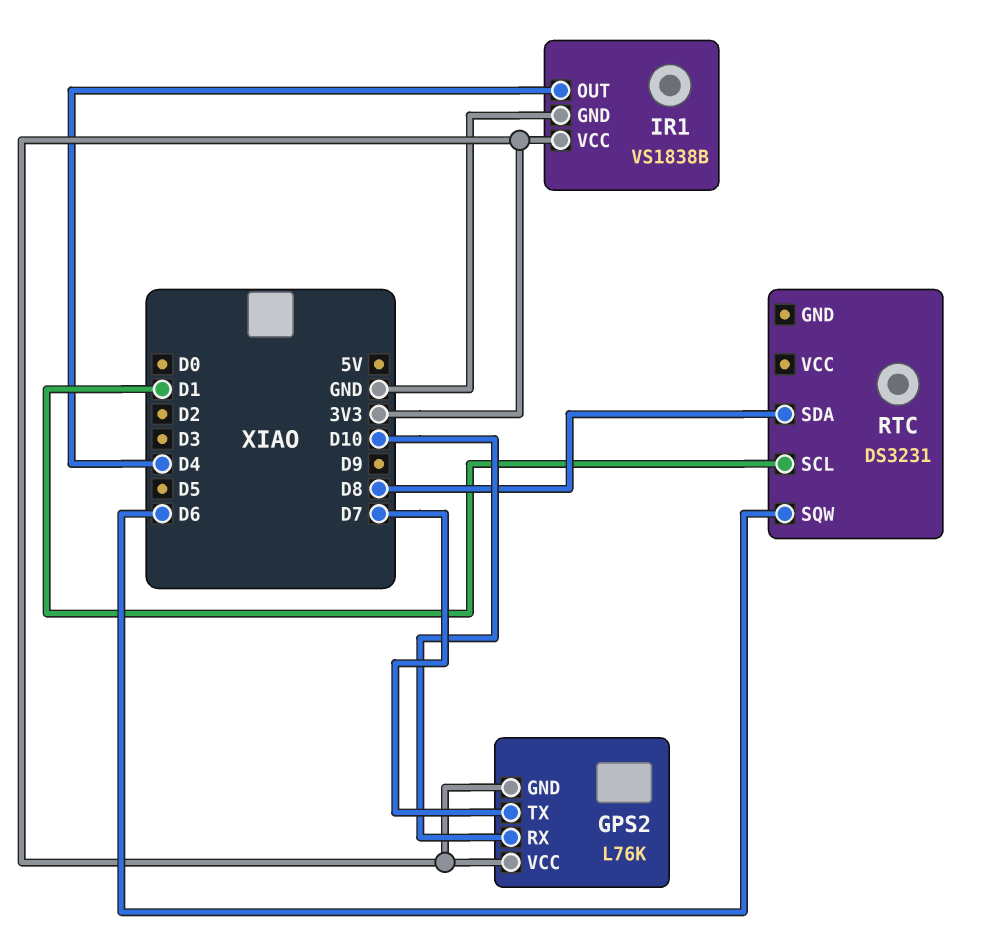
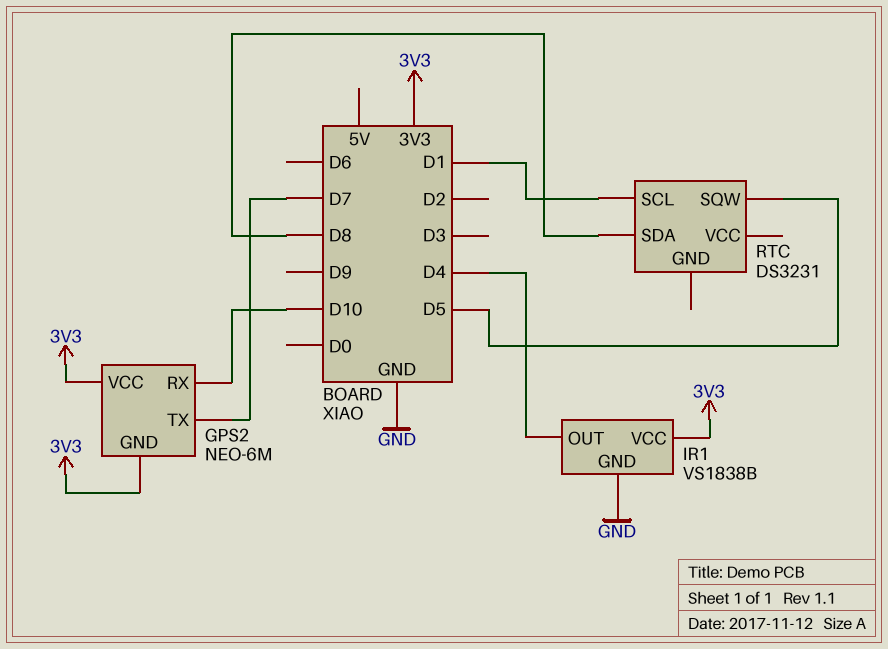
GPS2: L76K -> NEO-6M
RTC pin SQW: D6 -> D5

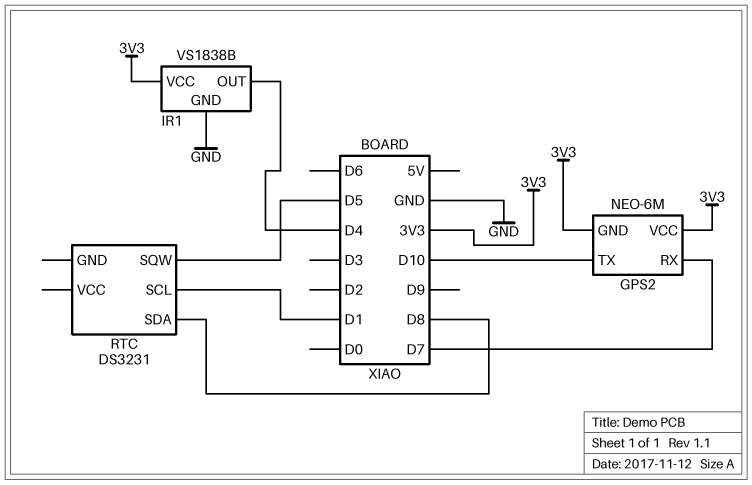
GPS2 pin RX: D10 -> D7
GPS2 pin TX: D7 -> D10

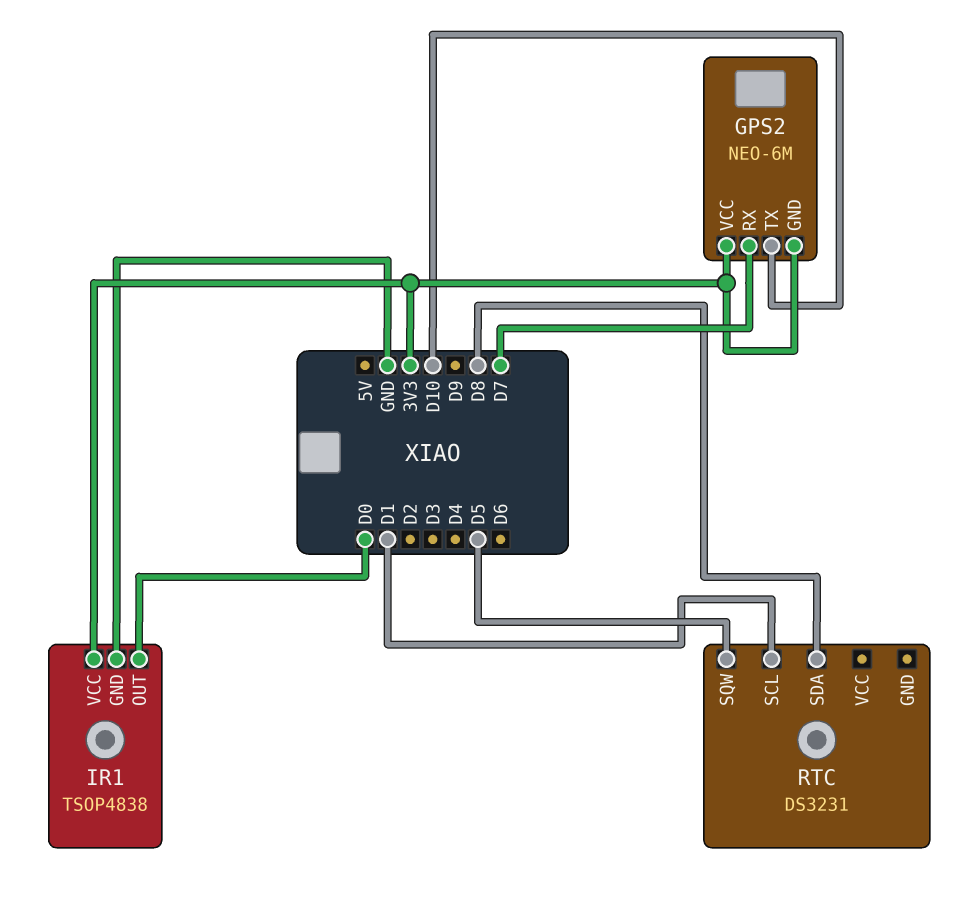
IR1: VS1838B -> TSOP4838
IR1 pin OUT: D4 -> D0

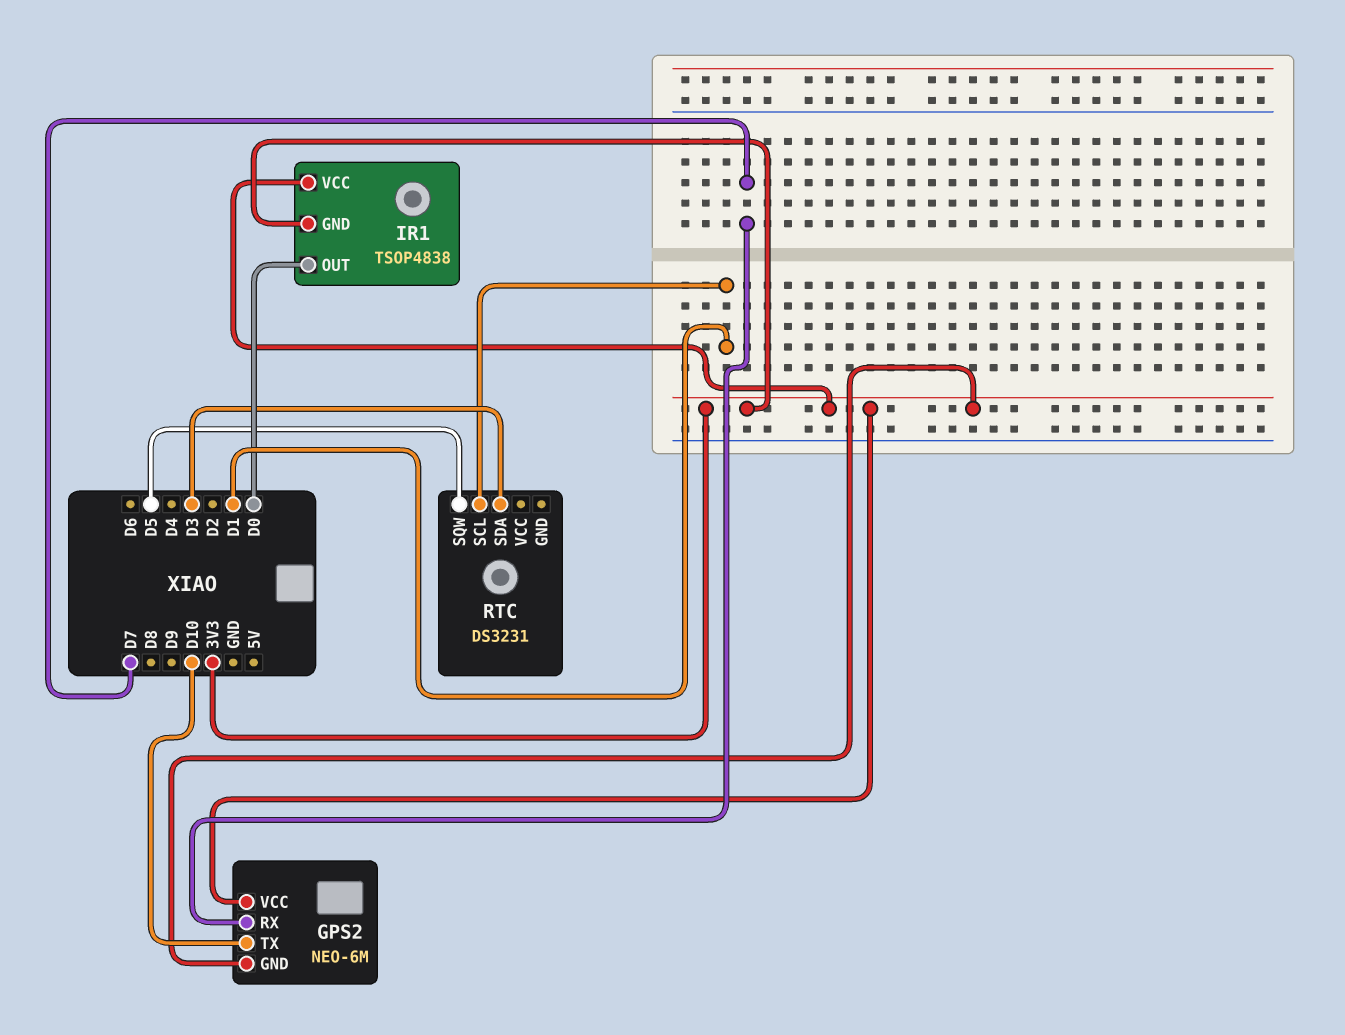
IR1 pin GND: GND -> 3V3
RTC pin SDA: D8 -> D3

